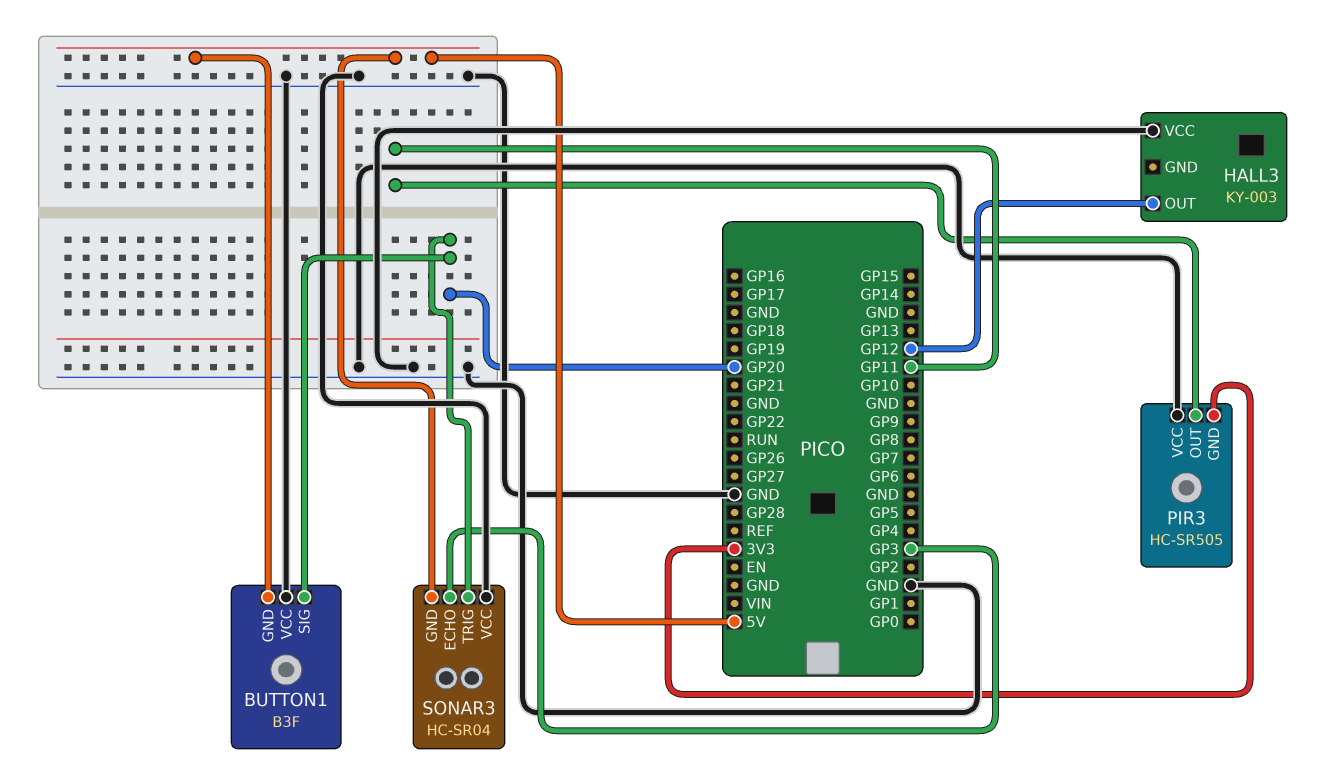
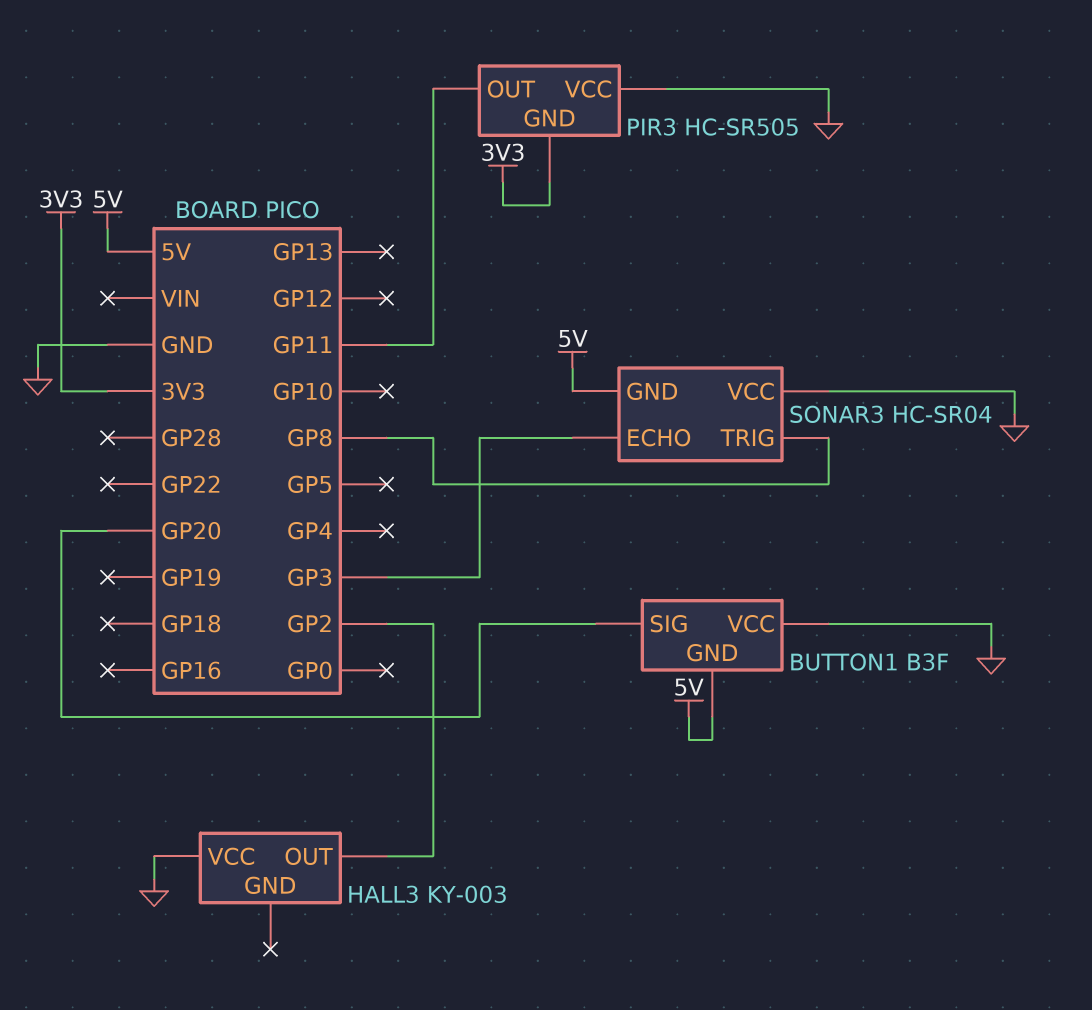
HALL3 pin OUT: GP12 -> GP2
SONAR3 pin TRIG: GP20 -> GP8

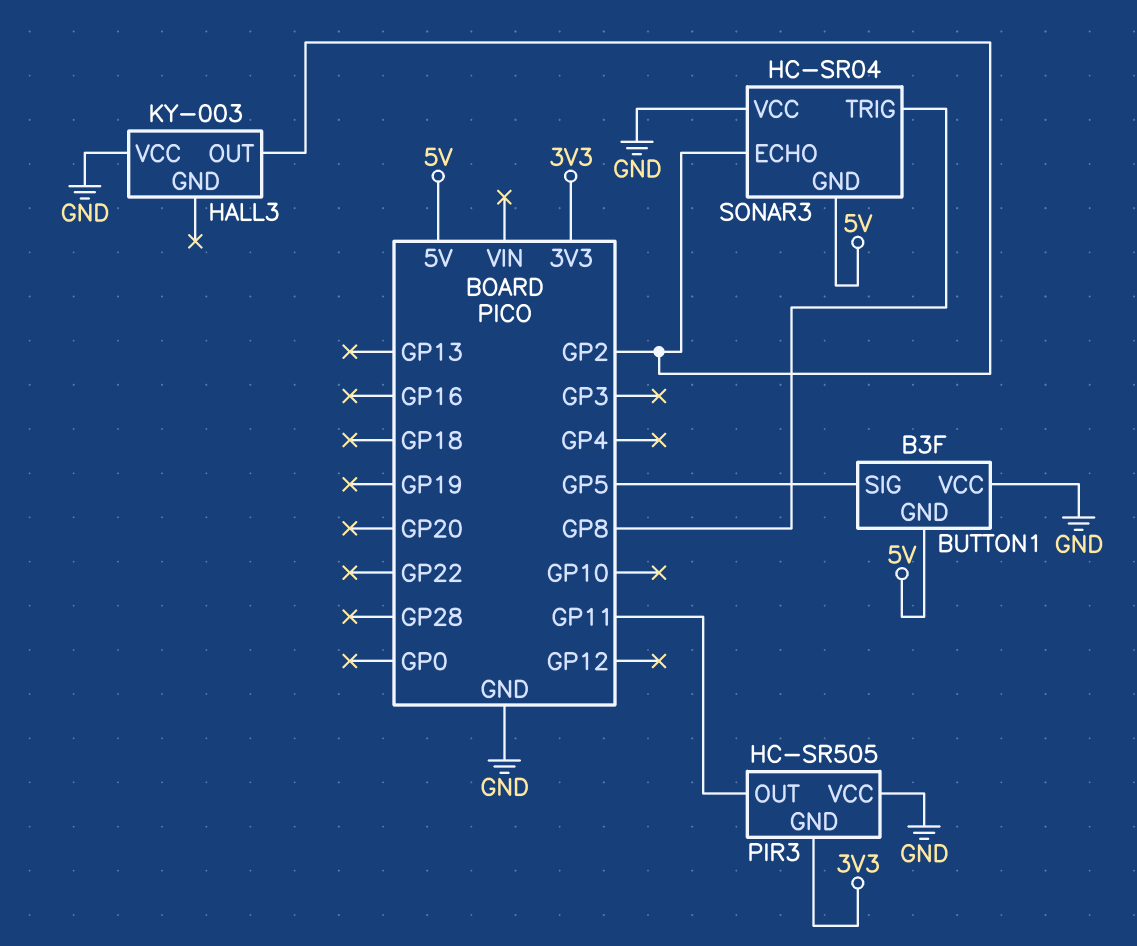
BUTTON1 pin SIG: GP20 -> GP5
SONAR3 pin ECHO: GP3 -> GP2

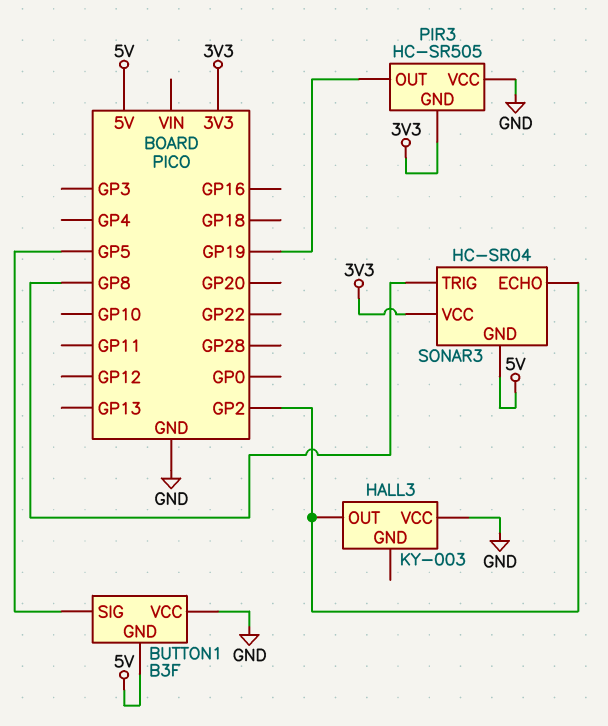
PIR3 pin OUT: GP11 -> GP19
SONAR3 pin VCC: GND -> 3V3

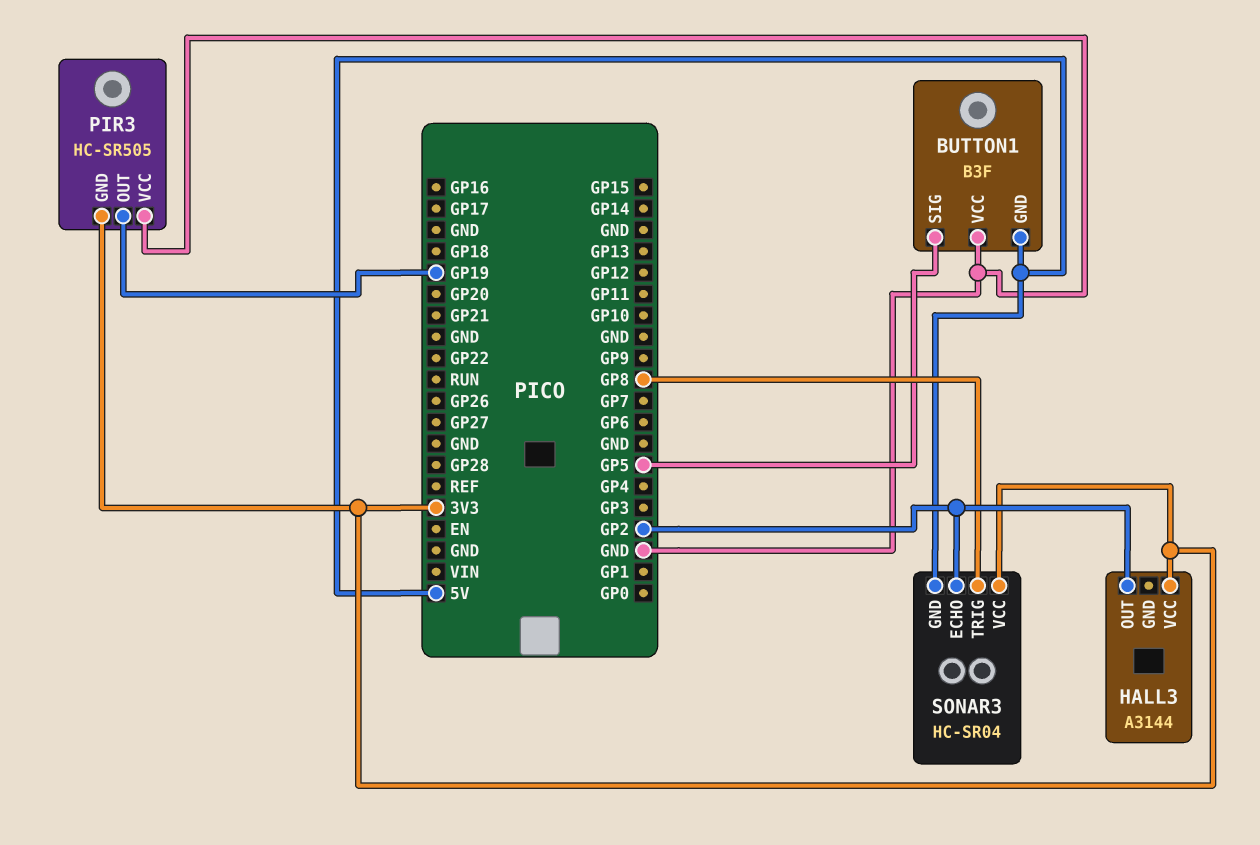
HALL3: KY-003 -> A3144
HALL3 pin VCC: GND -> 3V3

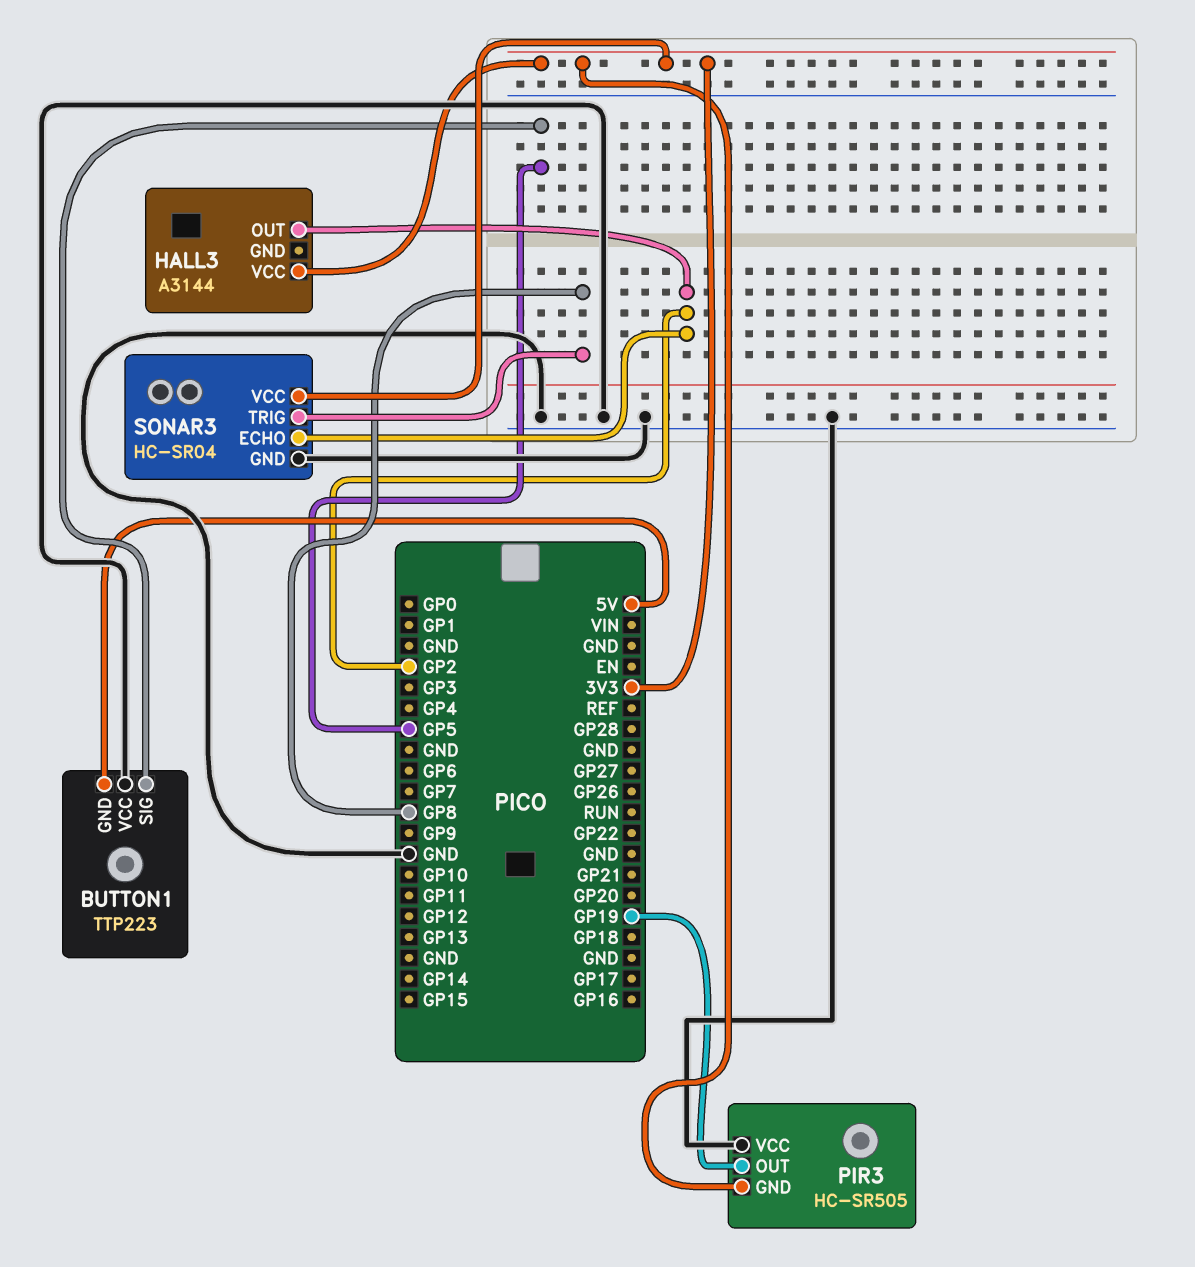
BUTTON1: B3F -> TTP223
SONAR3 pin GND: 5V -> GND

